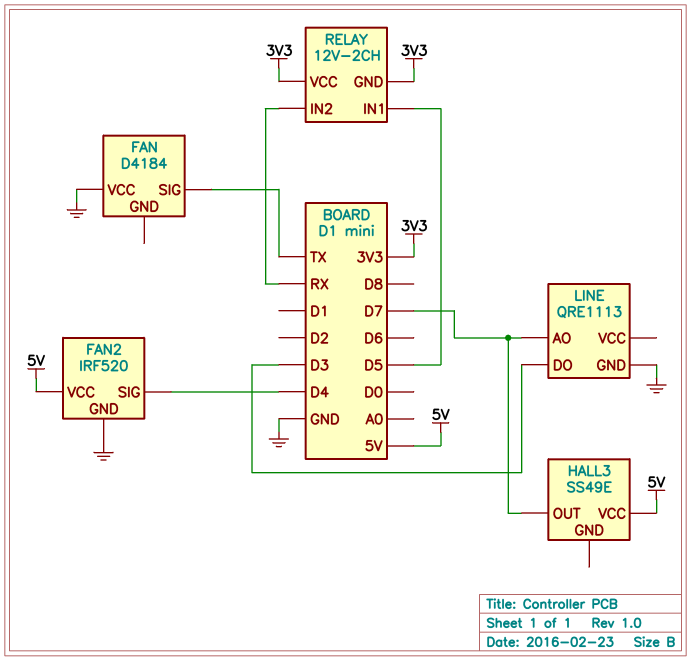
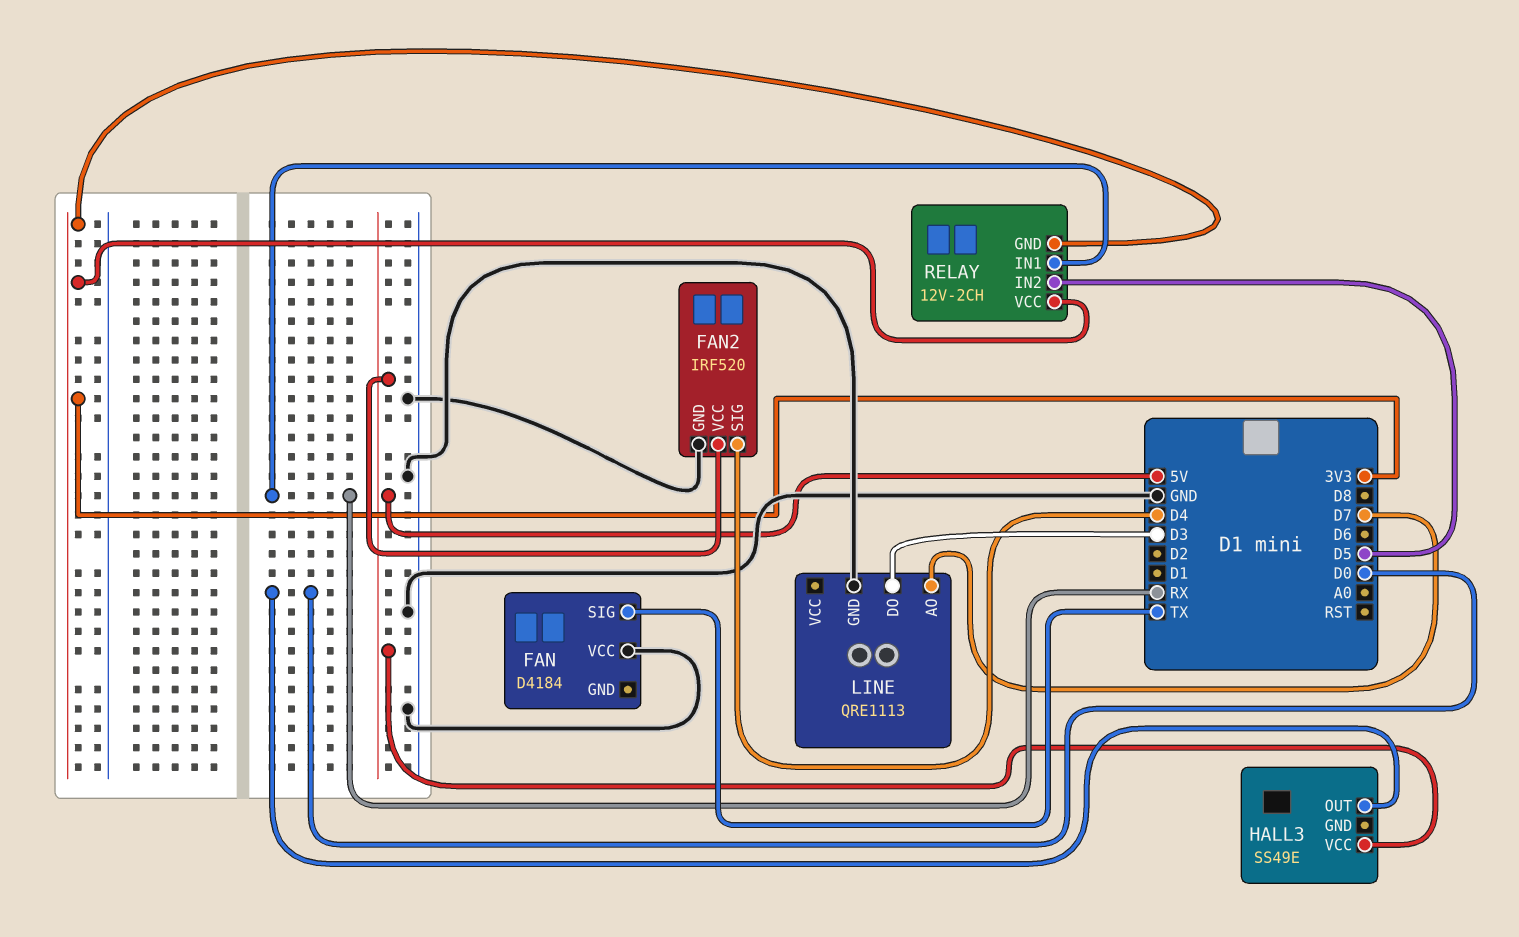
HALL3 pin OUT: D7 -> D0
RELAY pin IN1: D5 -> RX
RELAY pin IN2: RX -> D5

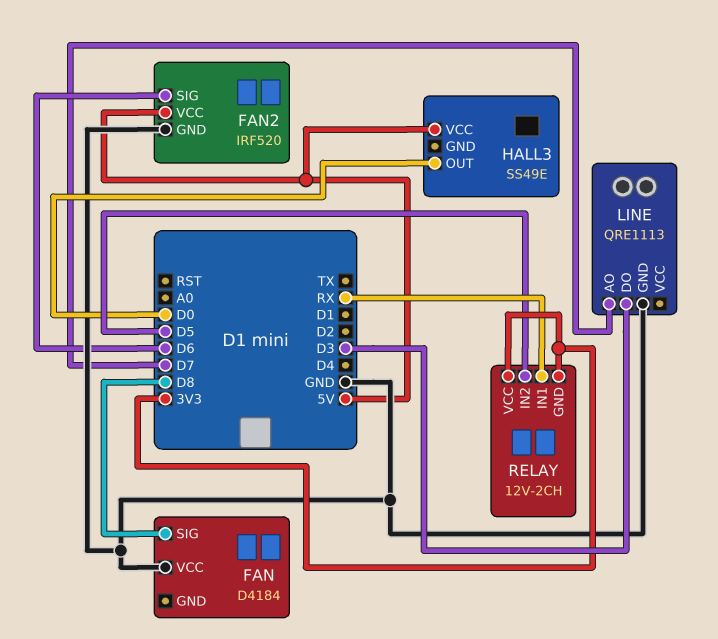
FAN pin SIG: TX -> D8
FAN2 pin SIG: D4 -> D6

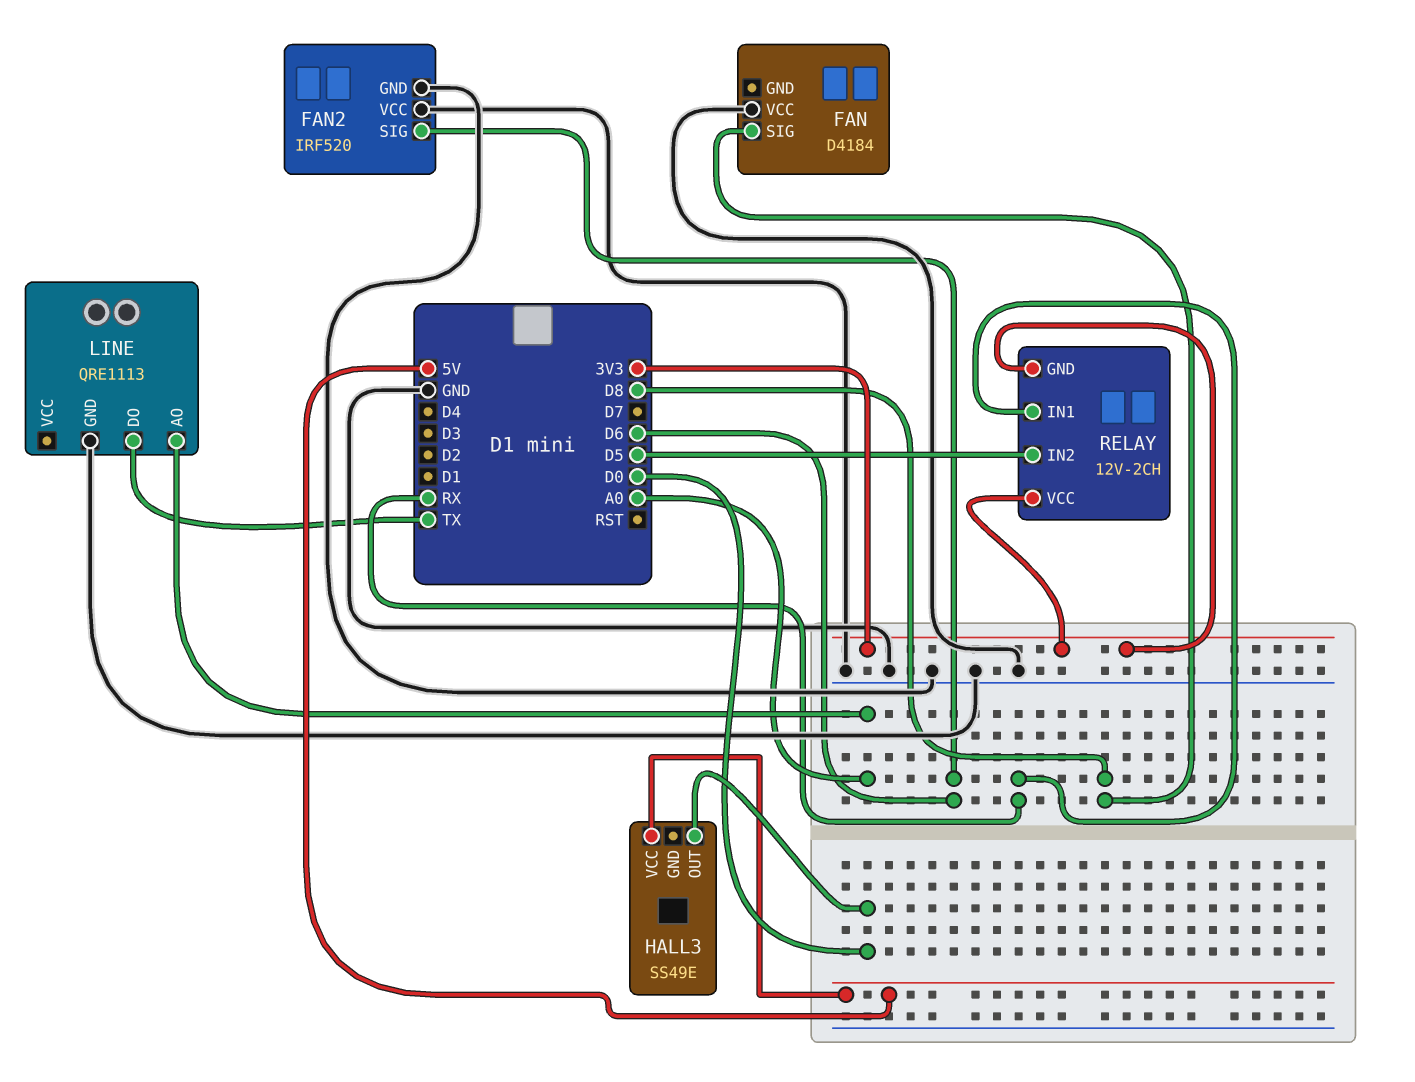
FAN2 pin VCC: 5V -> GND
LINE pin AO: D7 -> A0
LINE pin DO: D3 -> TX

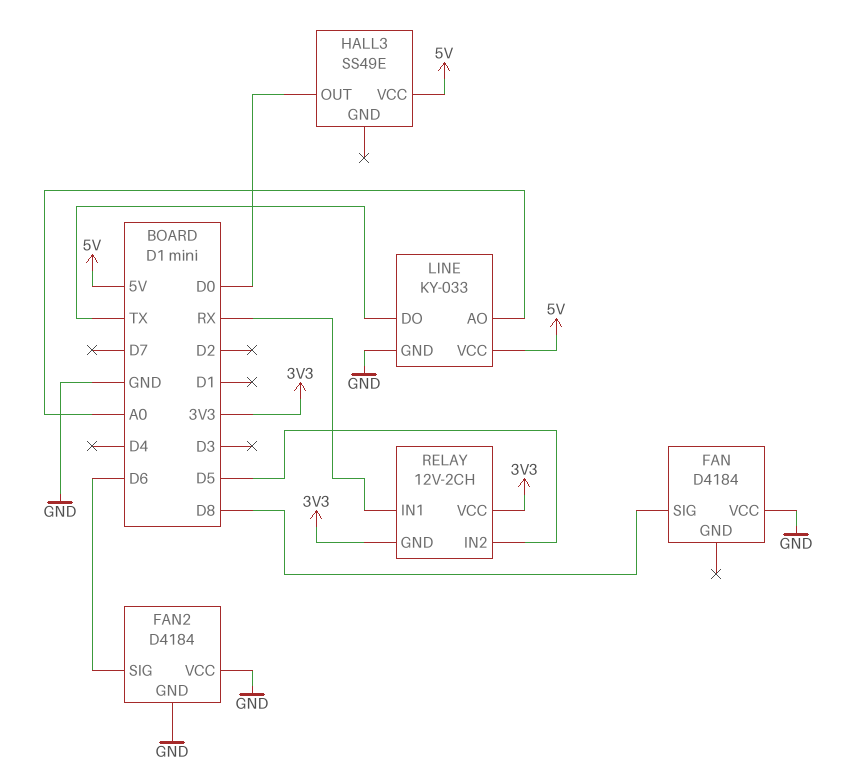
FAN2: IRF520 -> D4184
LINE: QRE1113 -> KY-033
LINE pin VCC: none -> 5V

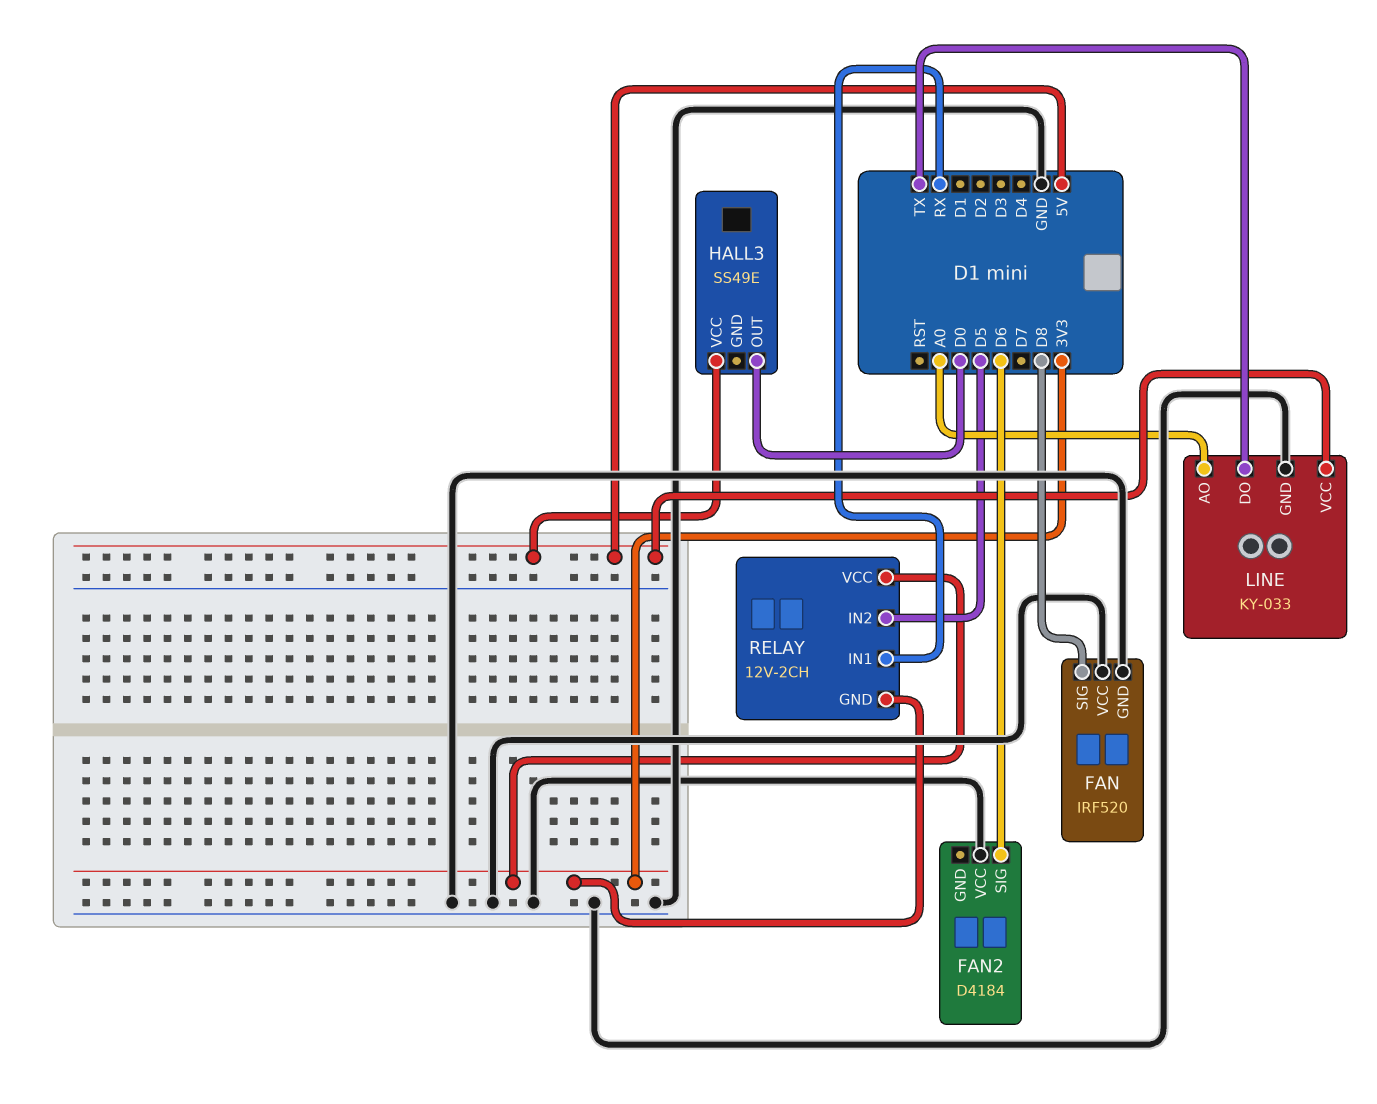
FAN: D4184 -> IRF520
FAN pin GND: none -> GND
FAN2 pin GND: GND -> none

